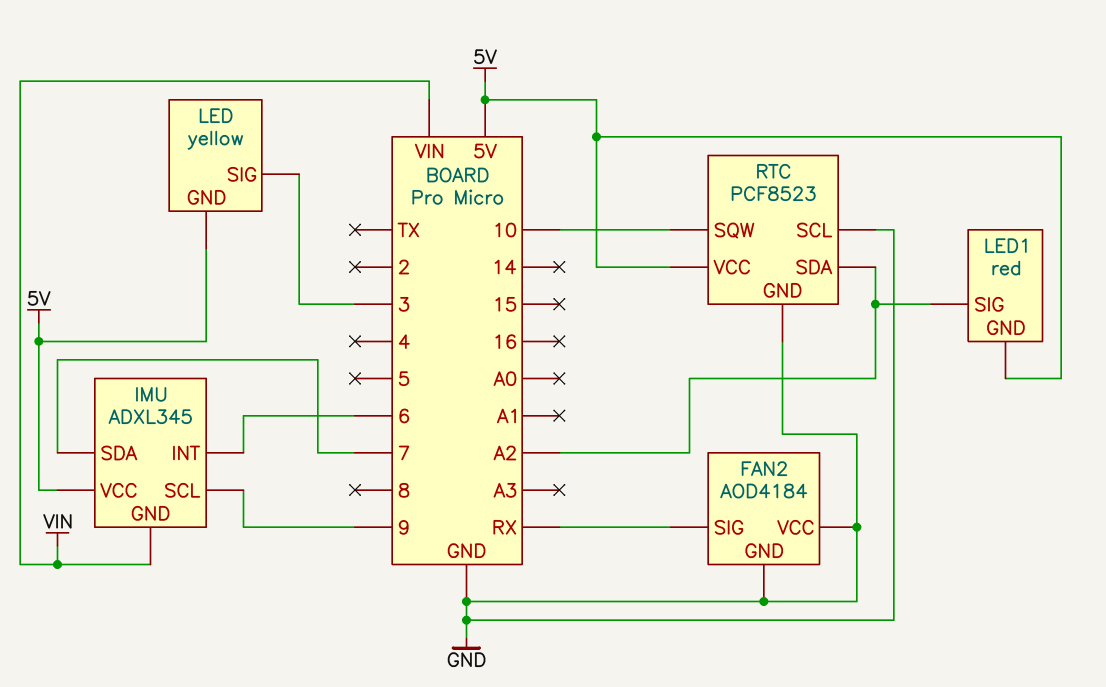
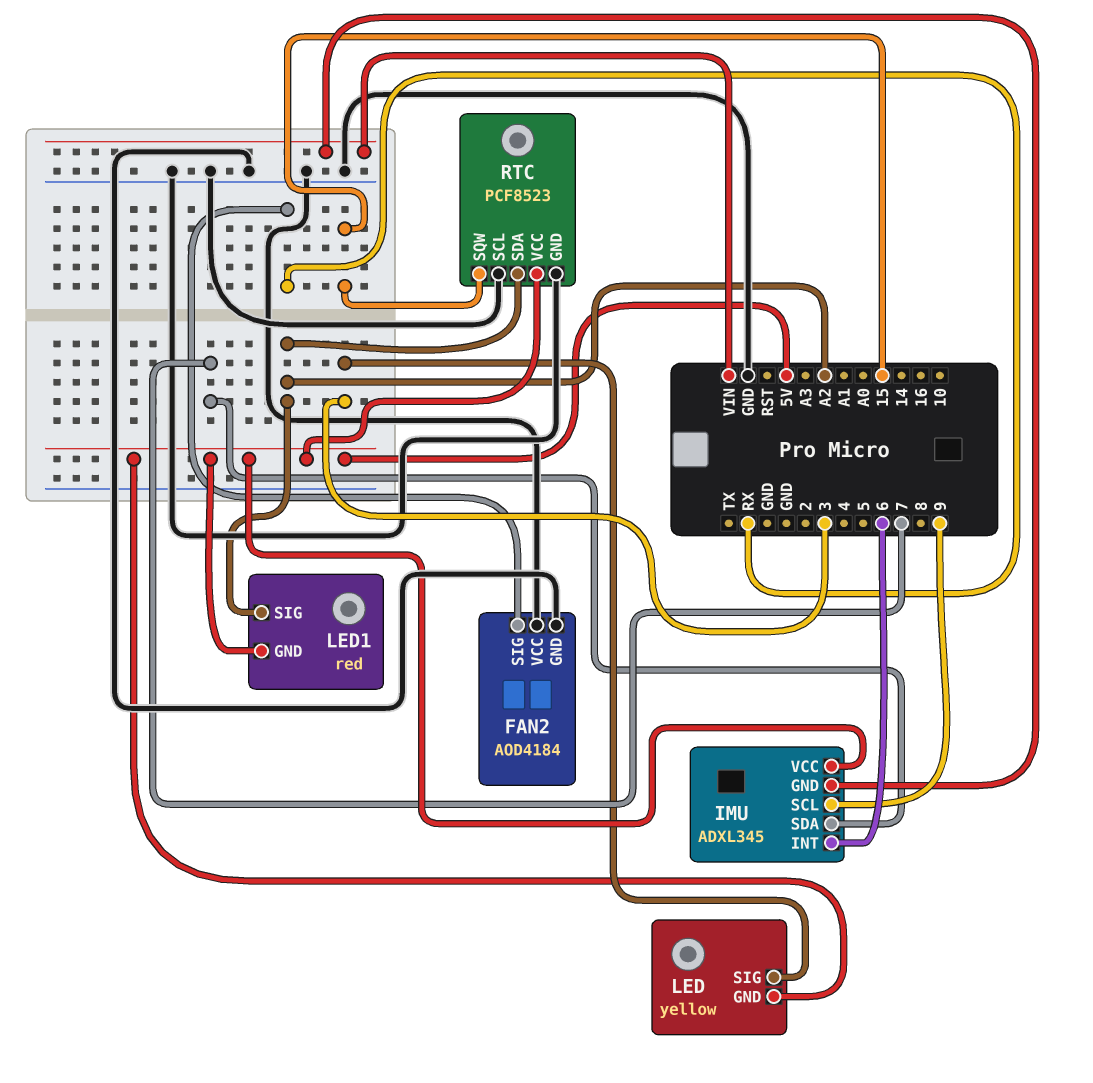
RTC pin SQW: 10 -> 15

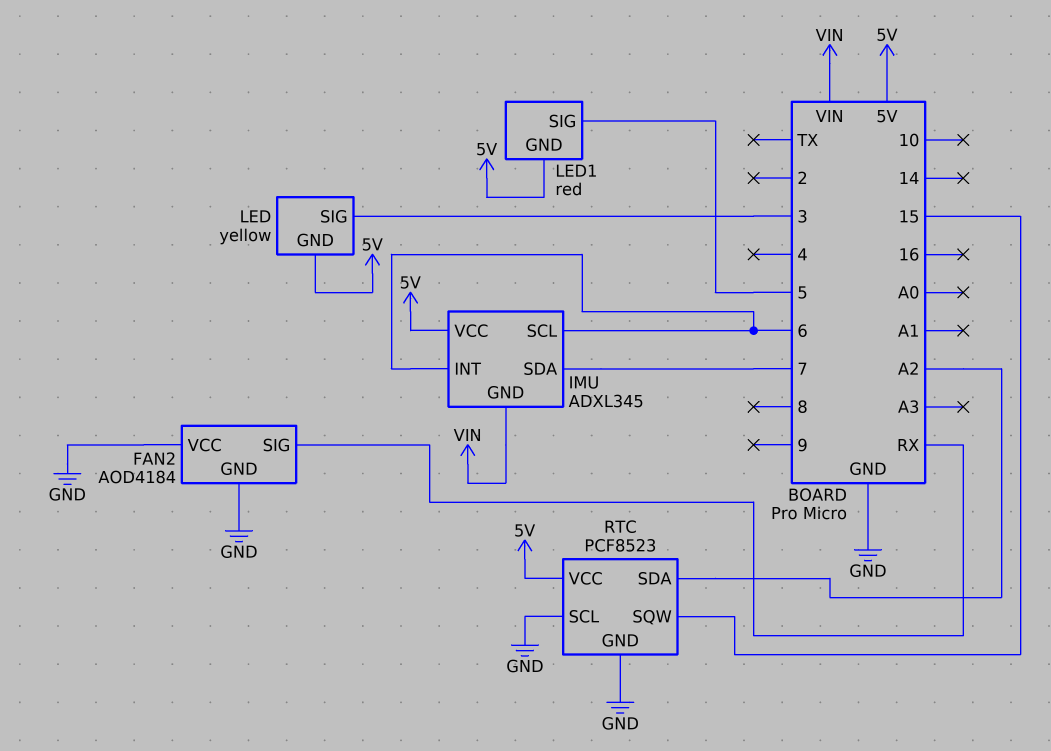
IMU pin SCL: 9 -> 6
LED1 pin SIG: A2 -> 5

